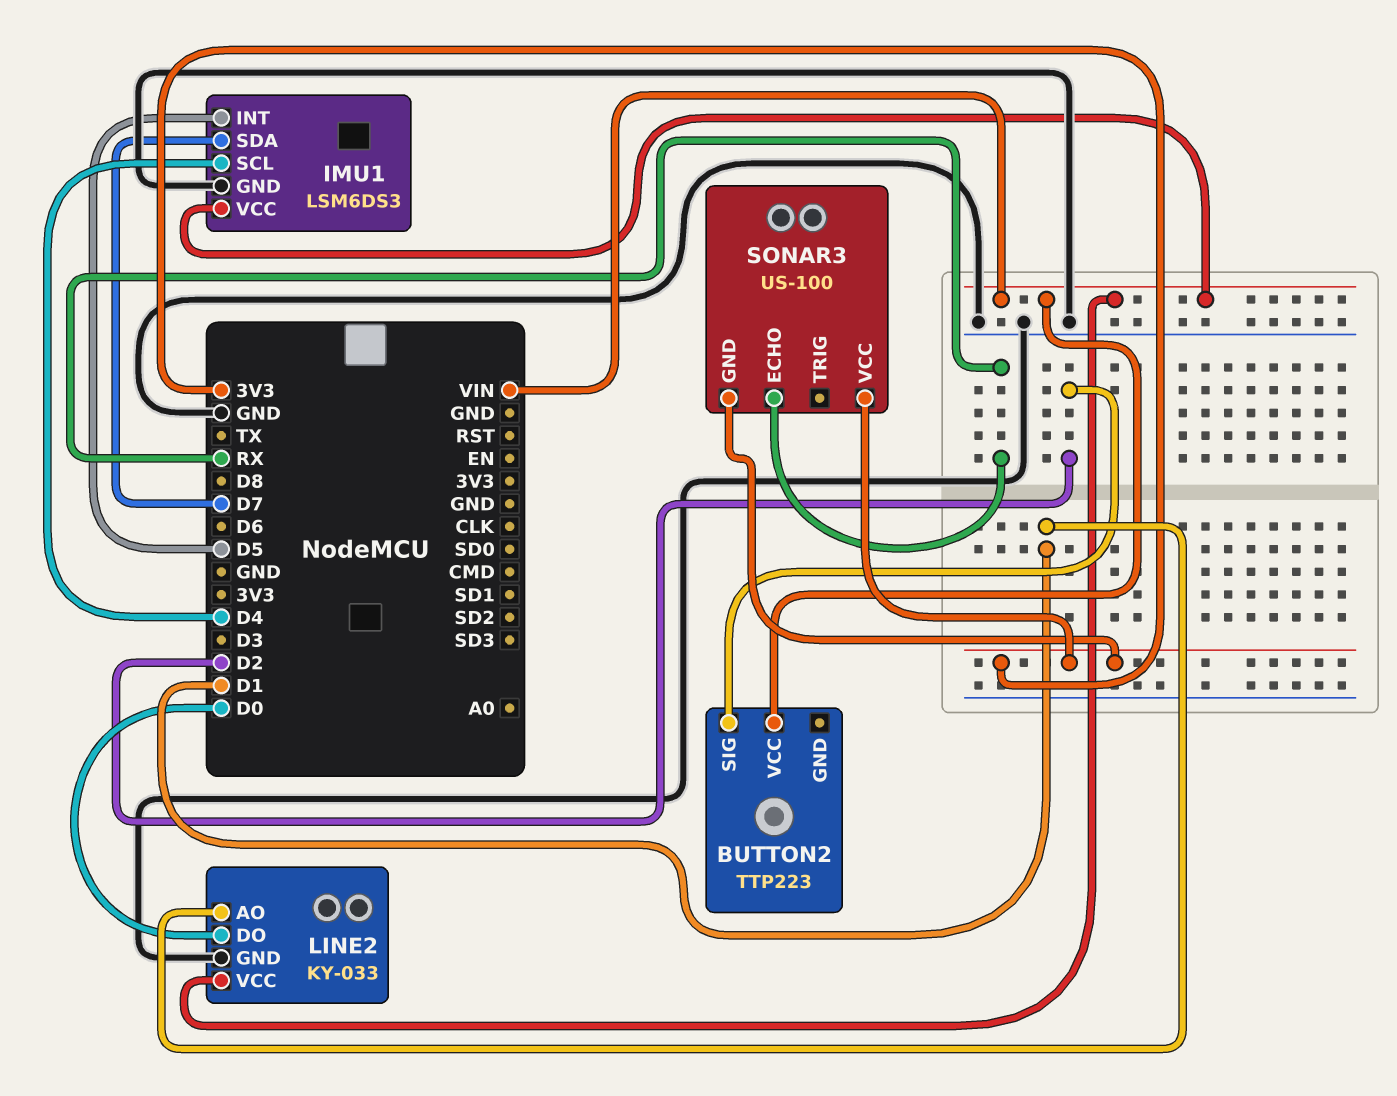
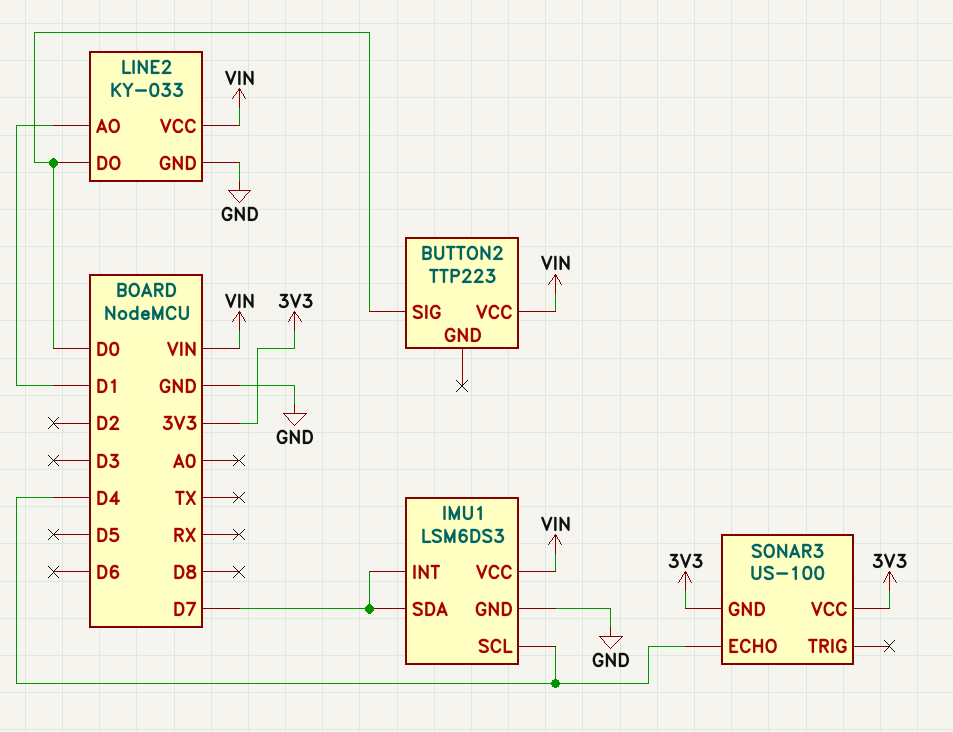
BUTTON2 pin SIG: D2 -> D0
IMU1 pin INT: D5 -> D7
SONAR3 pin ECHO: RX -> D4

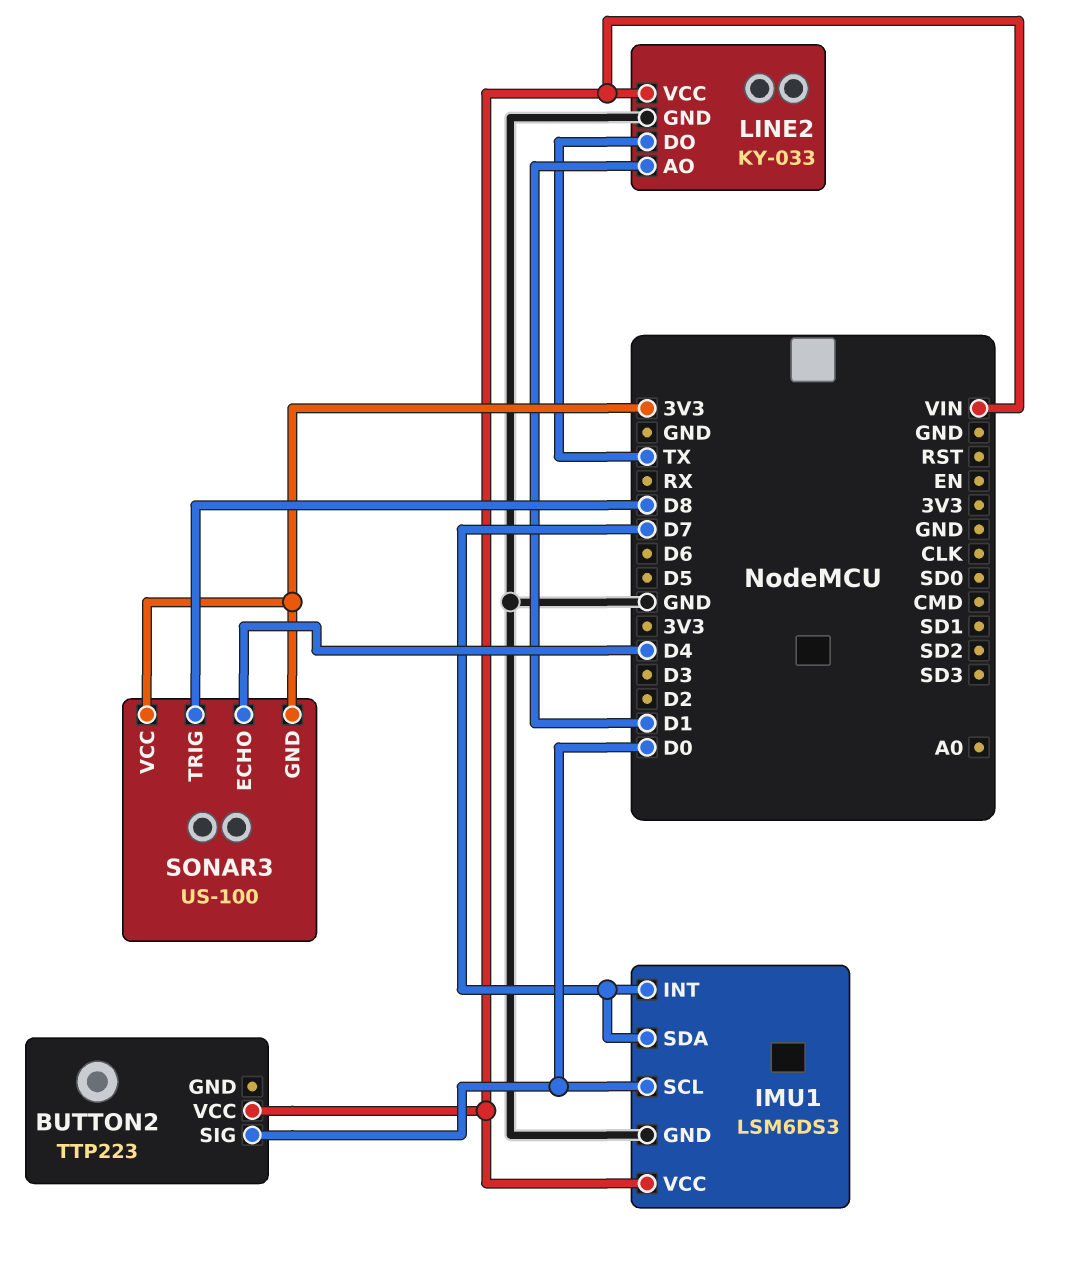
IMU1 pin SCL: D4 -> D0
LINE2 pin DO: D0 -> TX
SONAR3 pin TRIG: none -> D8

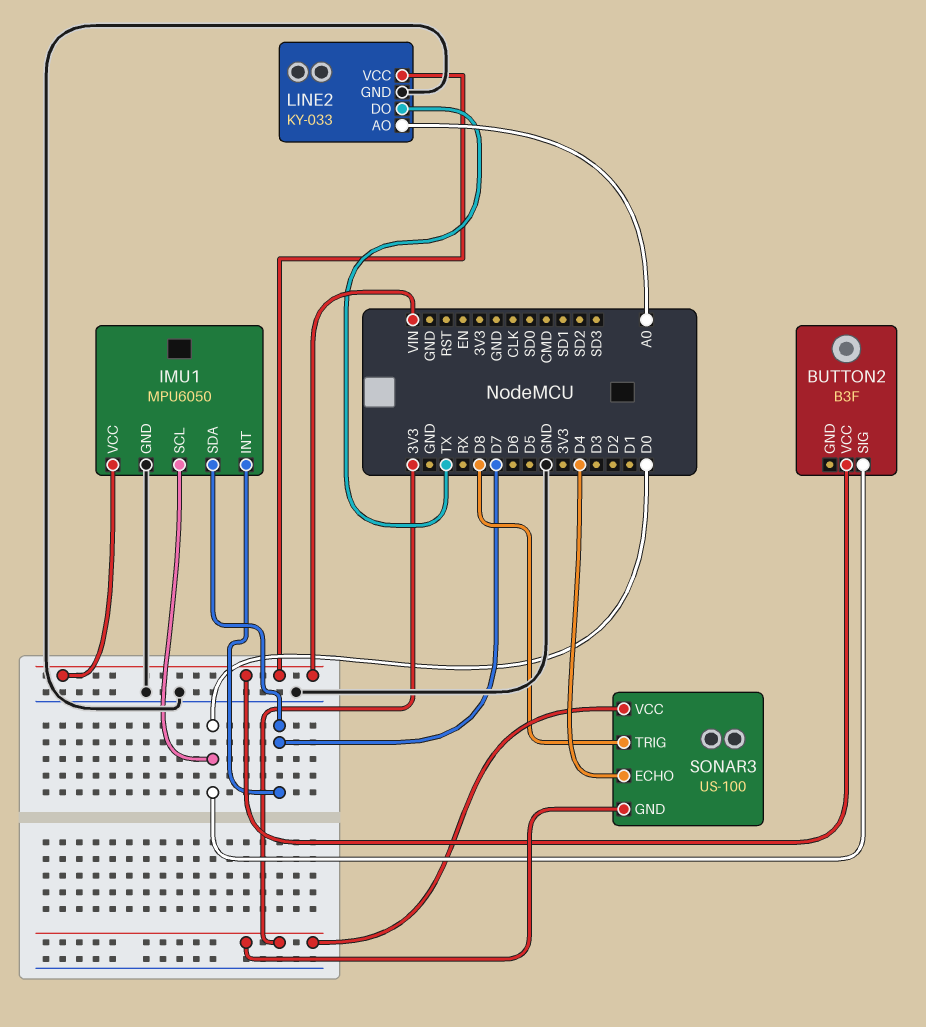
BUTTON2: TTP223 -> B3F
IMU1: LSM6DS3 -> MPU6050
LINE2 pin AO: D1 -> A0

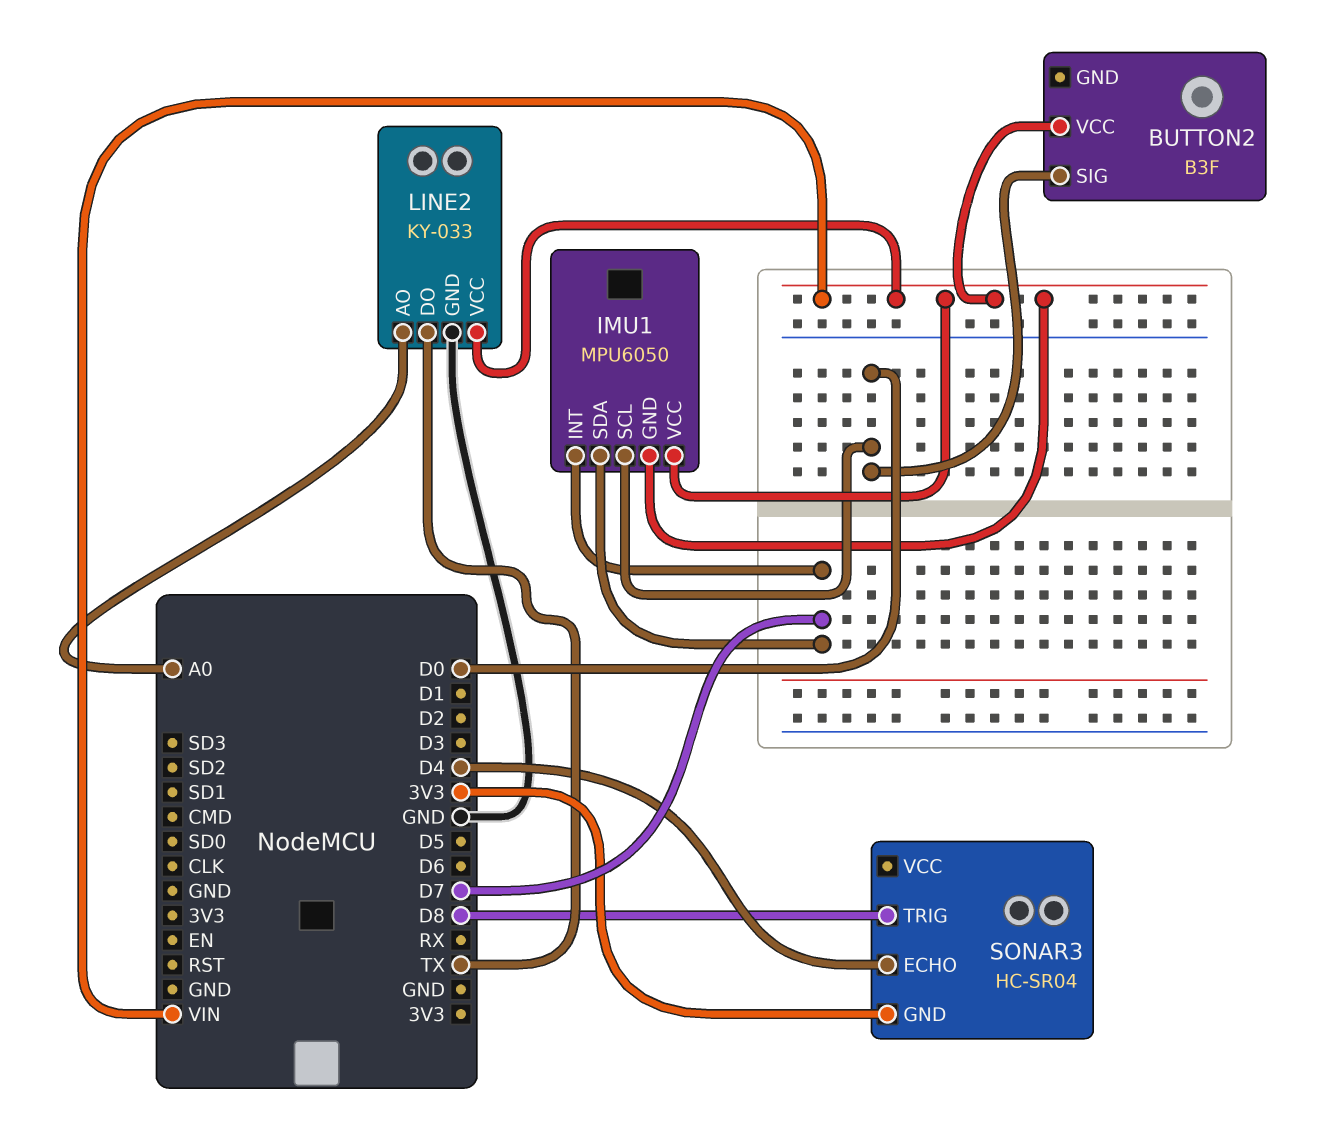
IMU1 pin GND: GND -> VIN
SONAR3: US-100 -> HC-SR04
SONAR3 pin VCC: 3V3 -> none

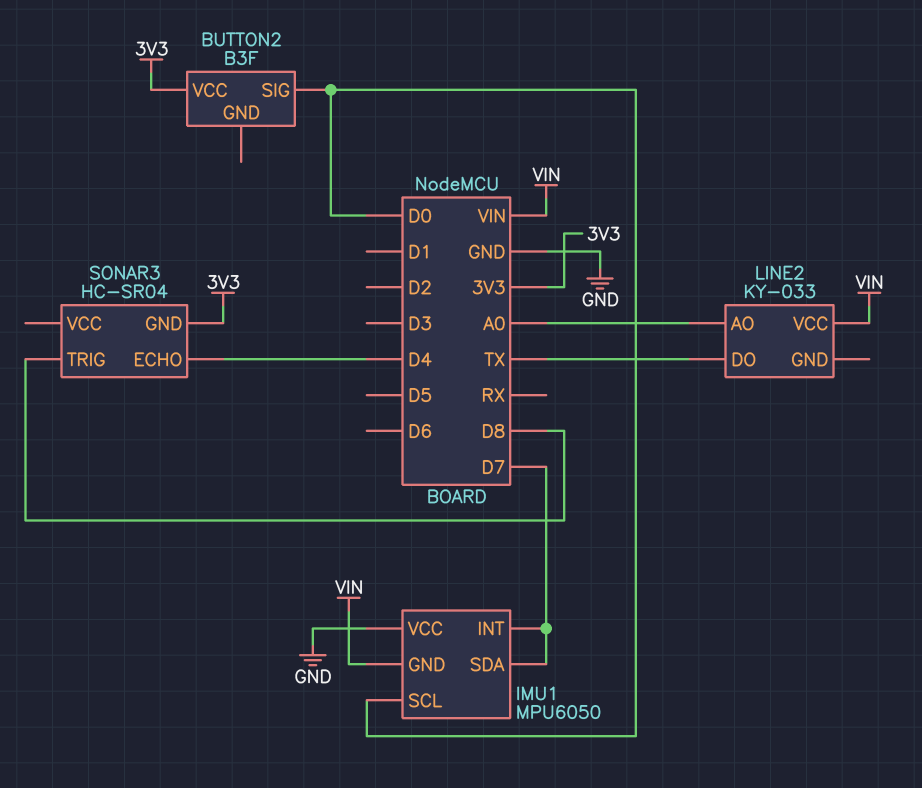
BUTTON2 pin VCC: VIN -> 3V3
IMU1 pin VCC: VIN -> GND
LINE2 pin GND: GND -> none

